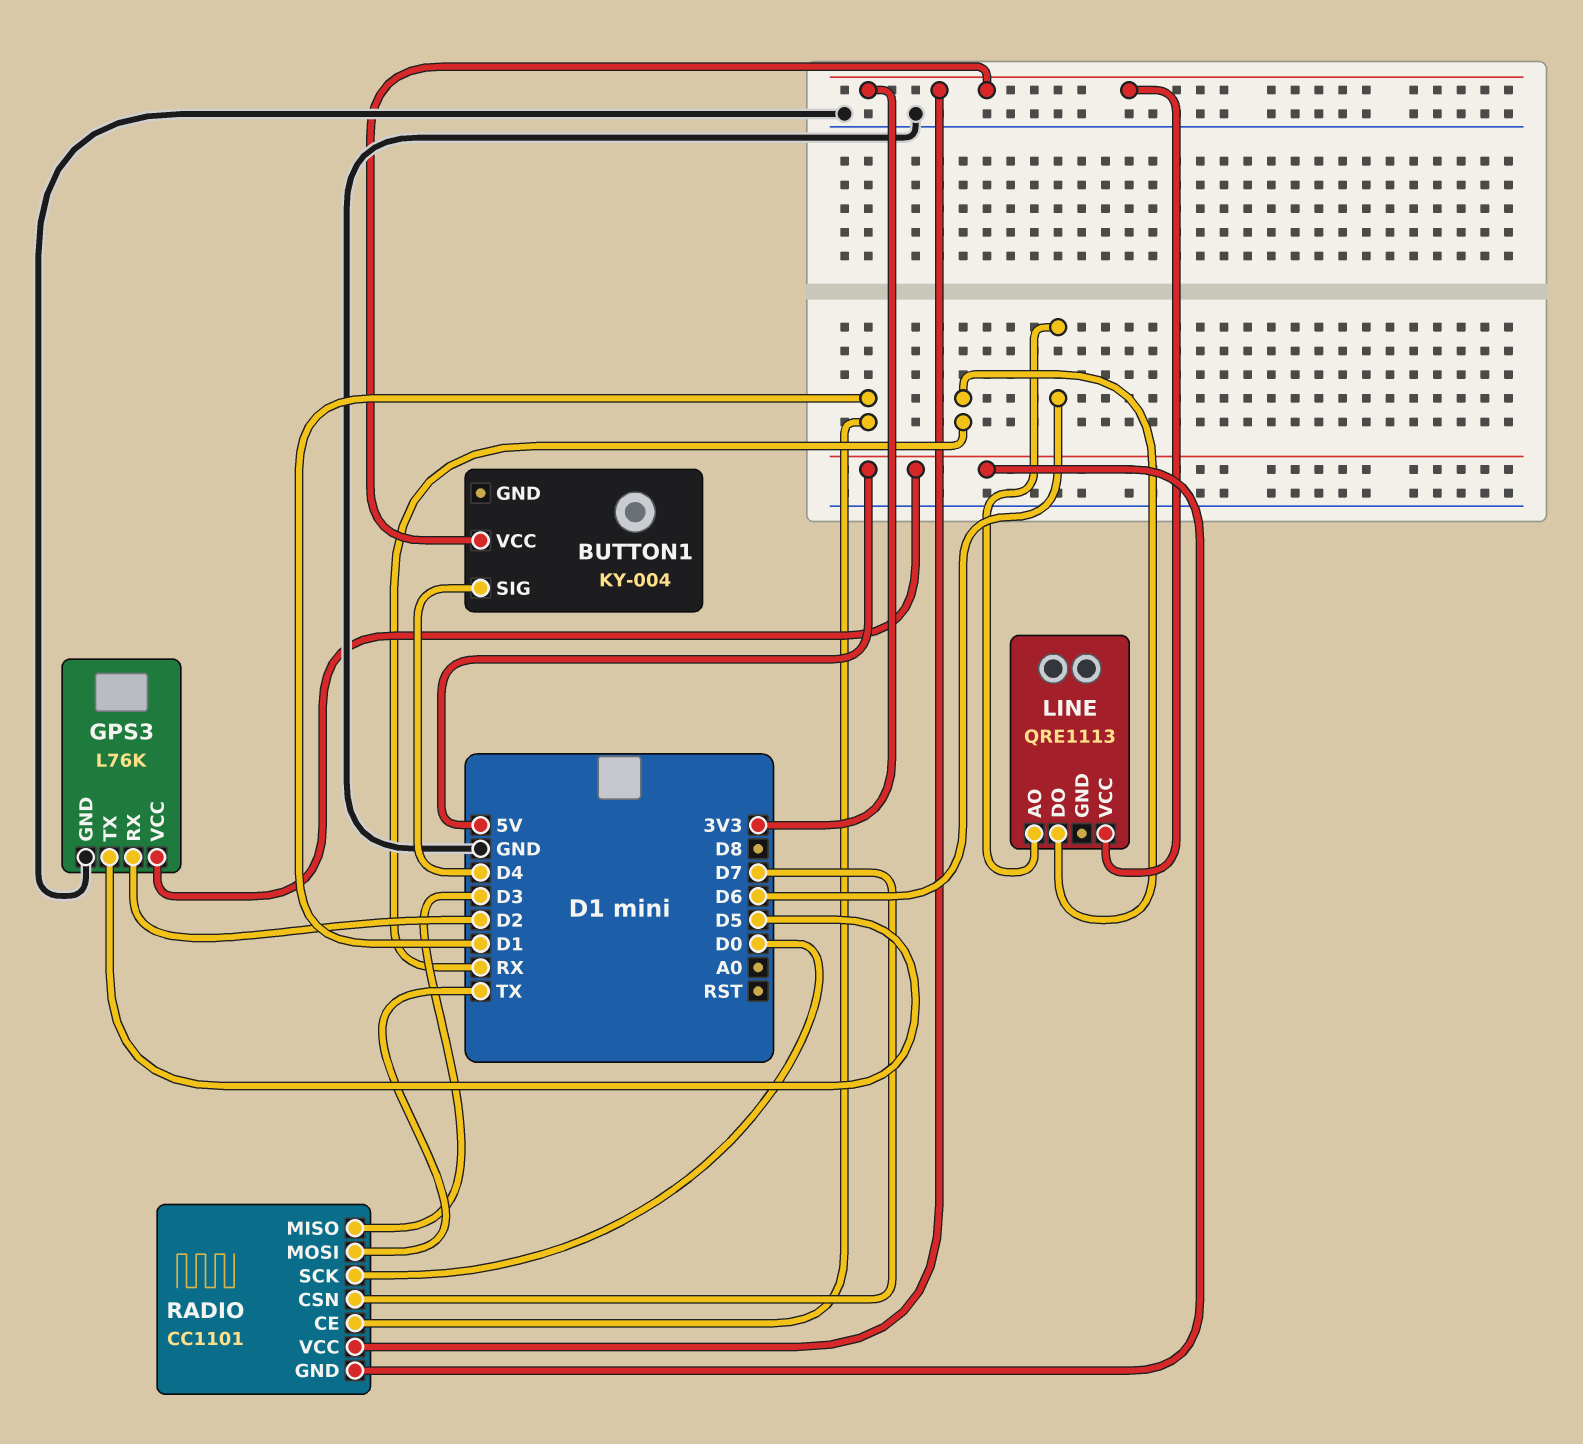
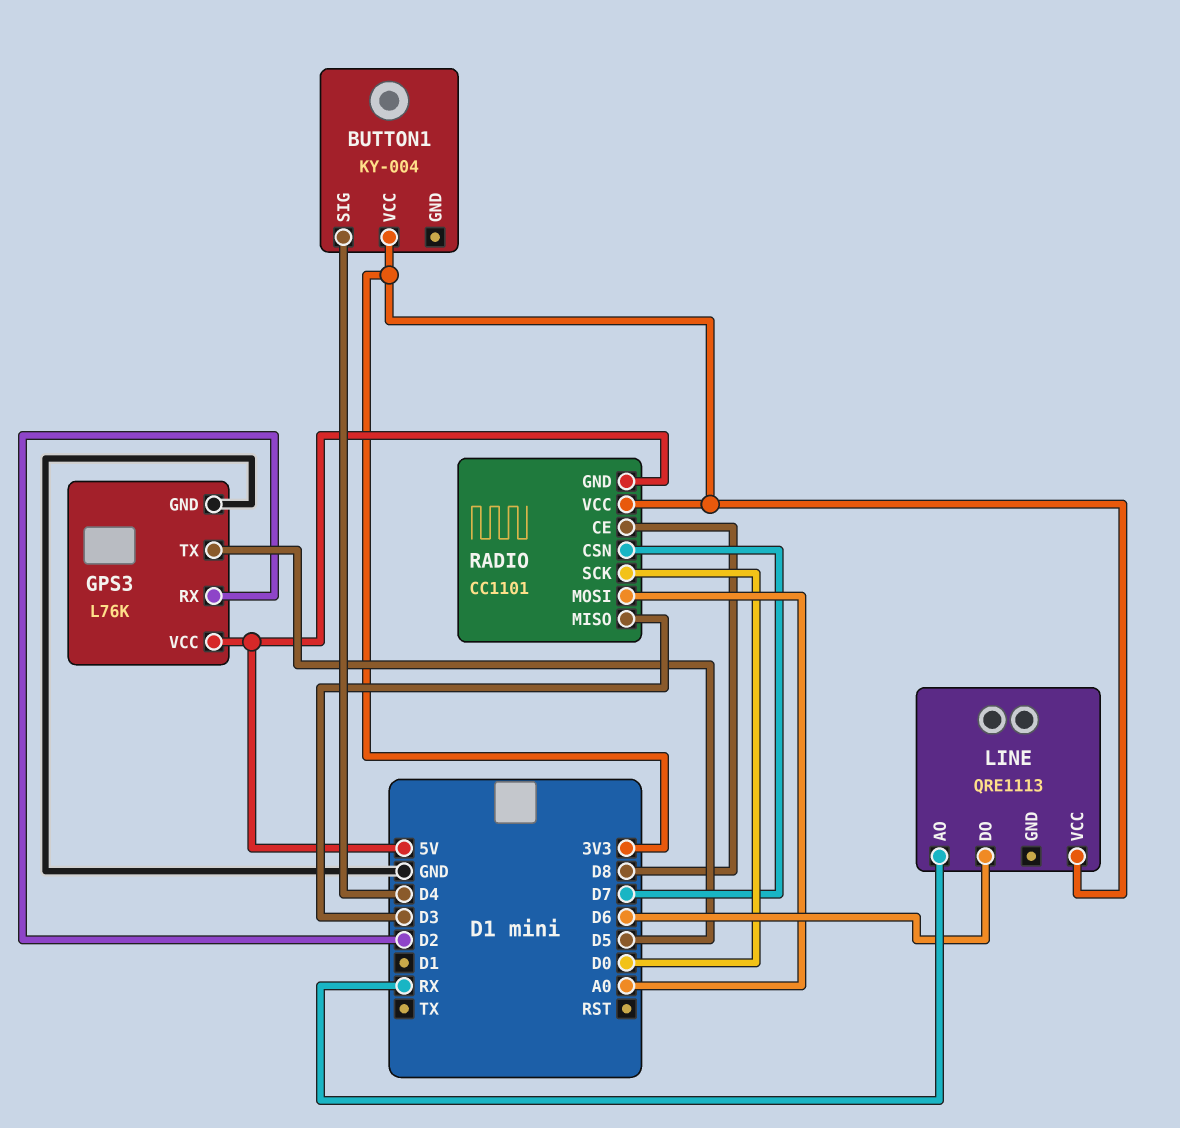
LINE pin AO: D6 -> RX
LINE pin DO: RX -> D6
RADIO pin CE: D1 -> D8
RADIO pin MOSI: TX -> A0

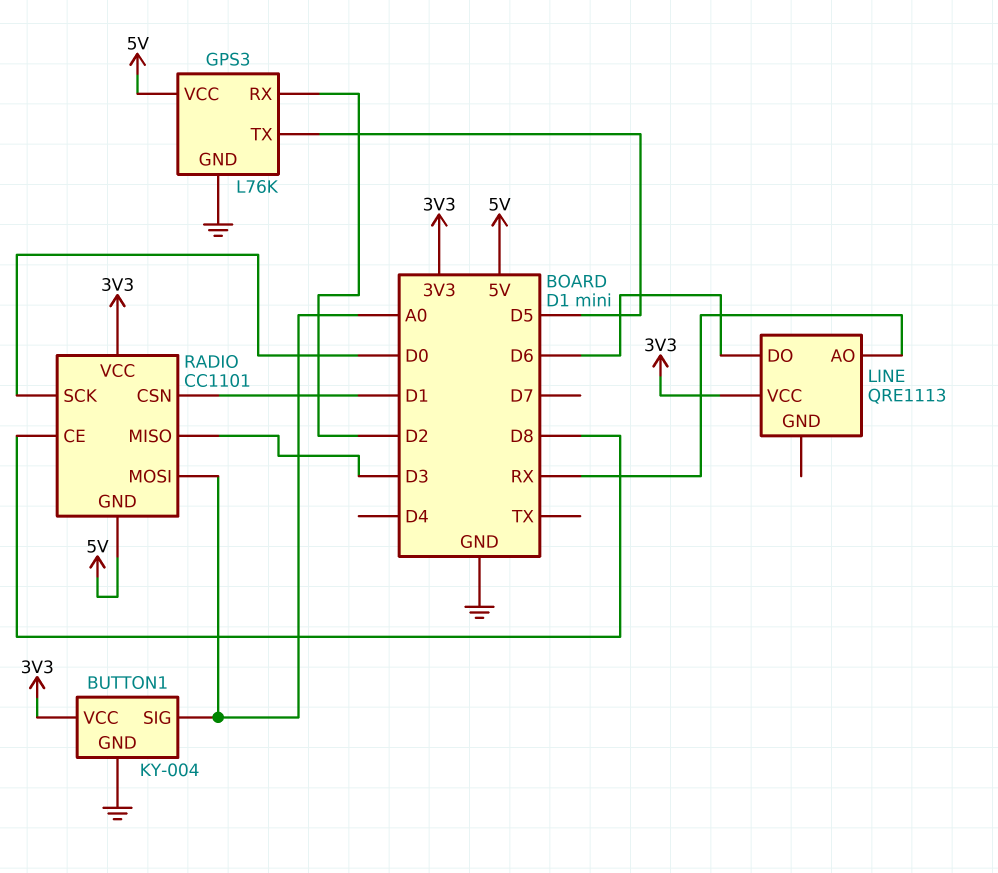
BUTTON1 pin GND: none -> GND
BUTTON1 pin SIG: D4 -> A0
RADIO pin CSN: D7 -> D1

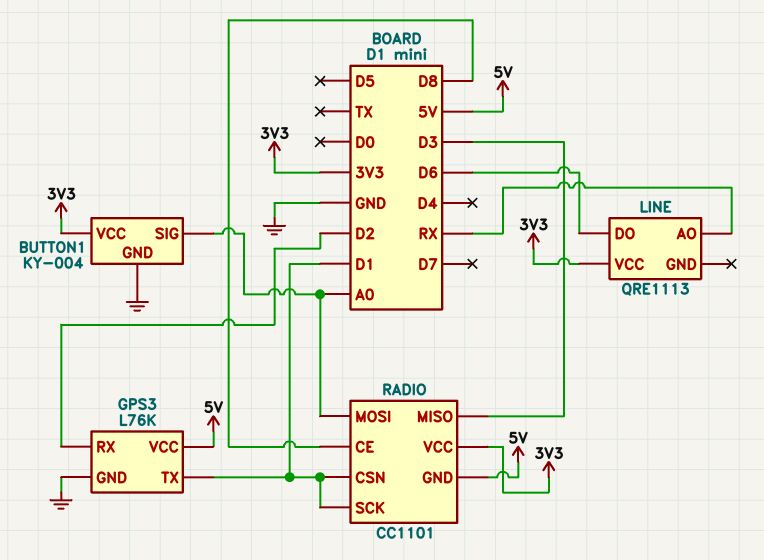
GPS3 pin TX: D5 -> D1
RADIO pin SCK: D0 -> D1

